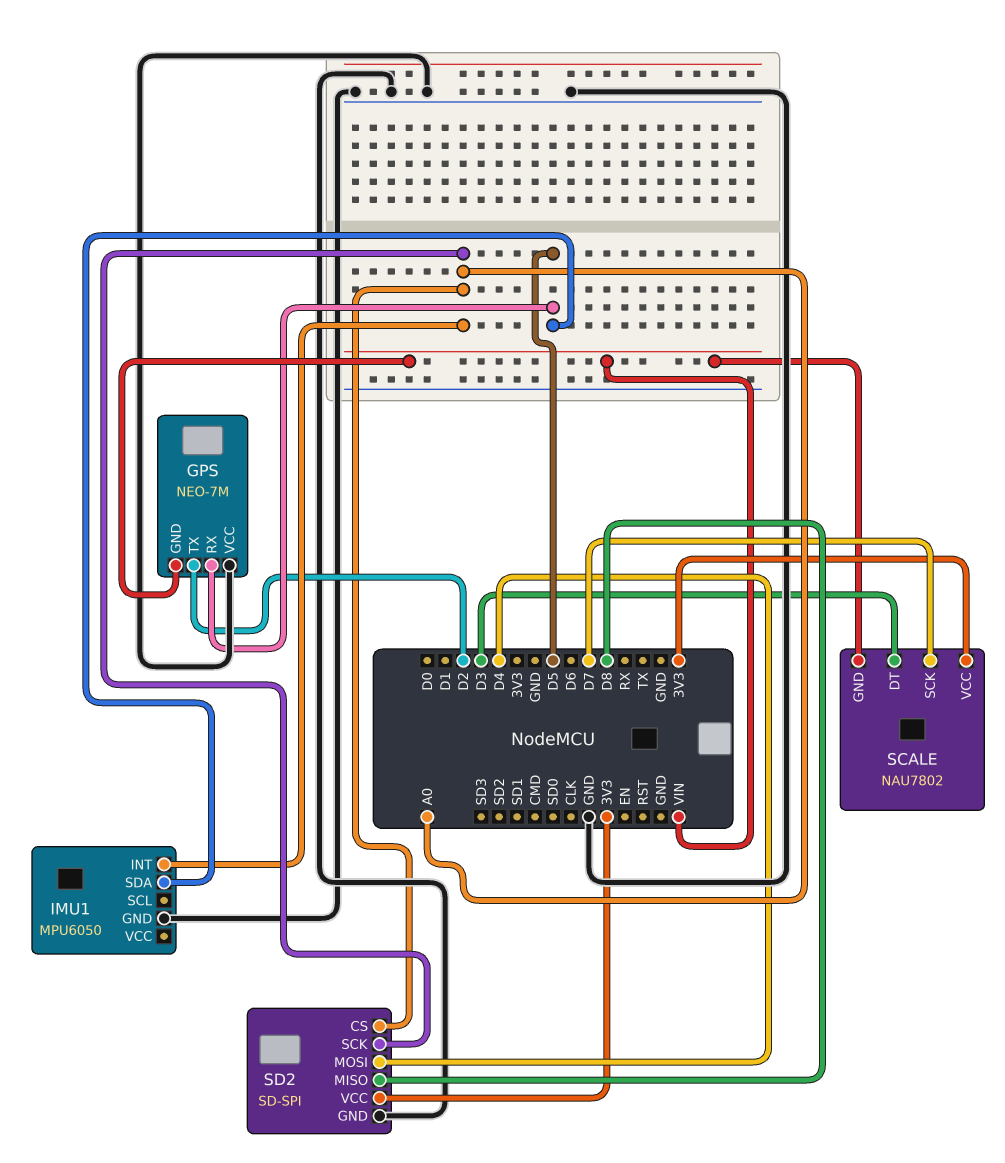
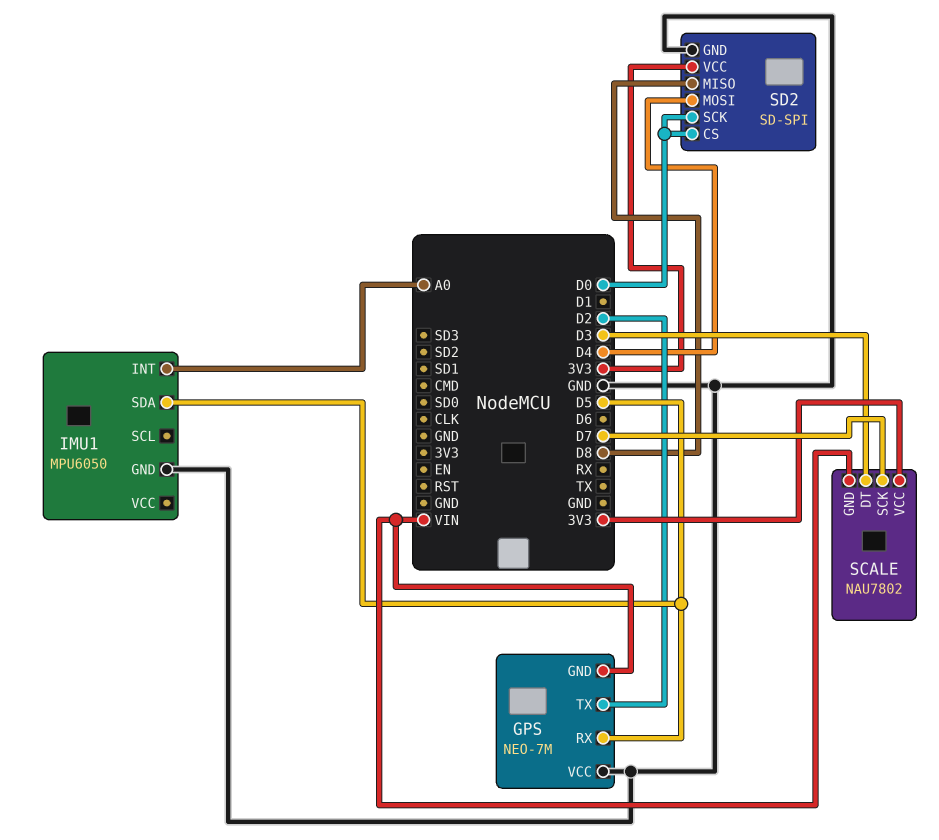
SD2 pin CS: A0 -> D0
SD2 pin SCK: A0 -> D0

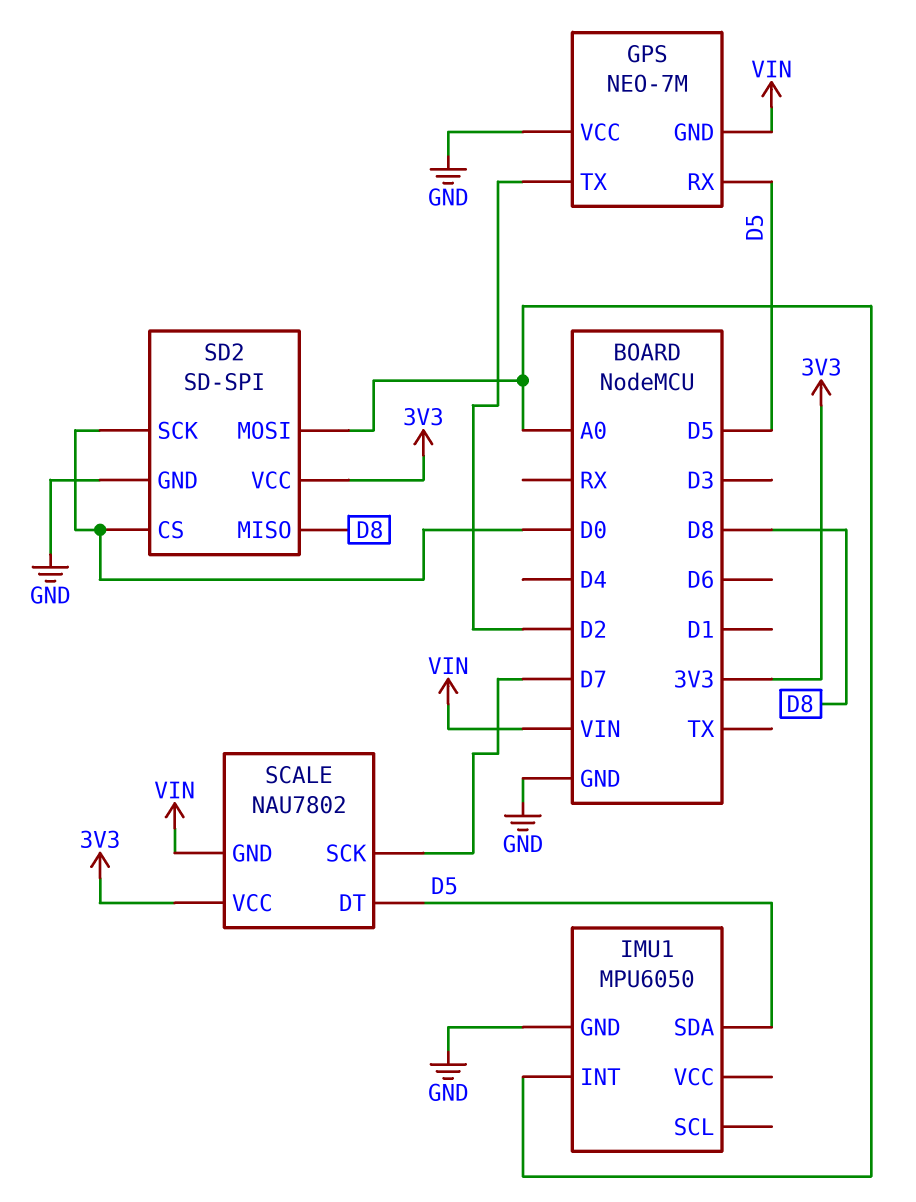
SCALE pin DT: D3 -> D5
SD2 pin MOSI: D4 -> A0

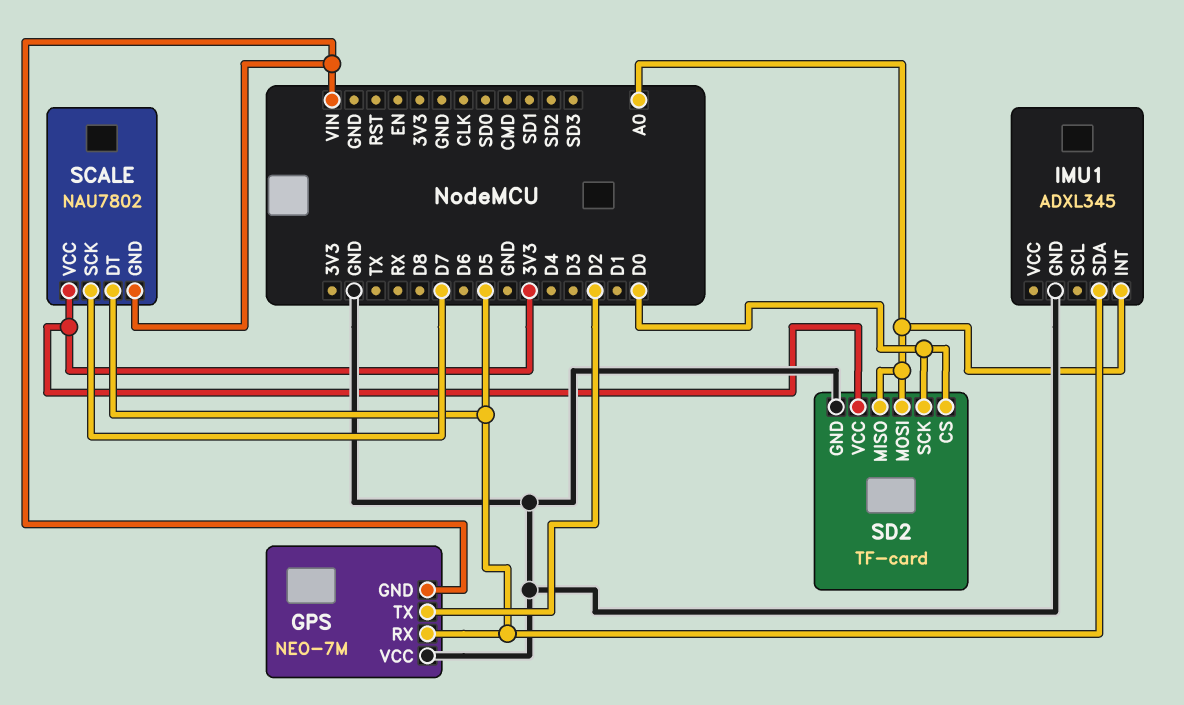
IMU1: MPU6050 -> ADXL345
SD2: SD-SPI -> TF-card
SD2 pin MISO: D8 -> A0

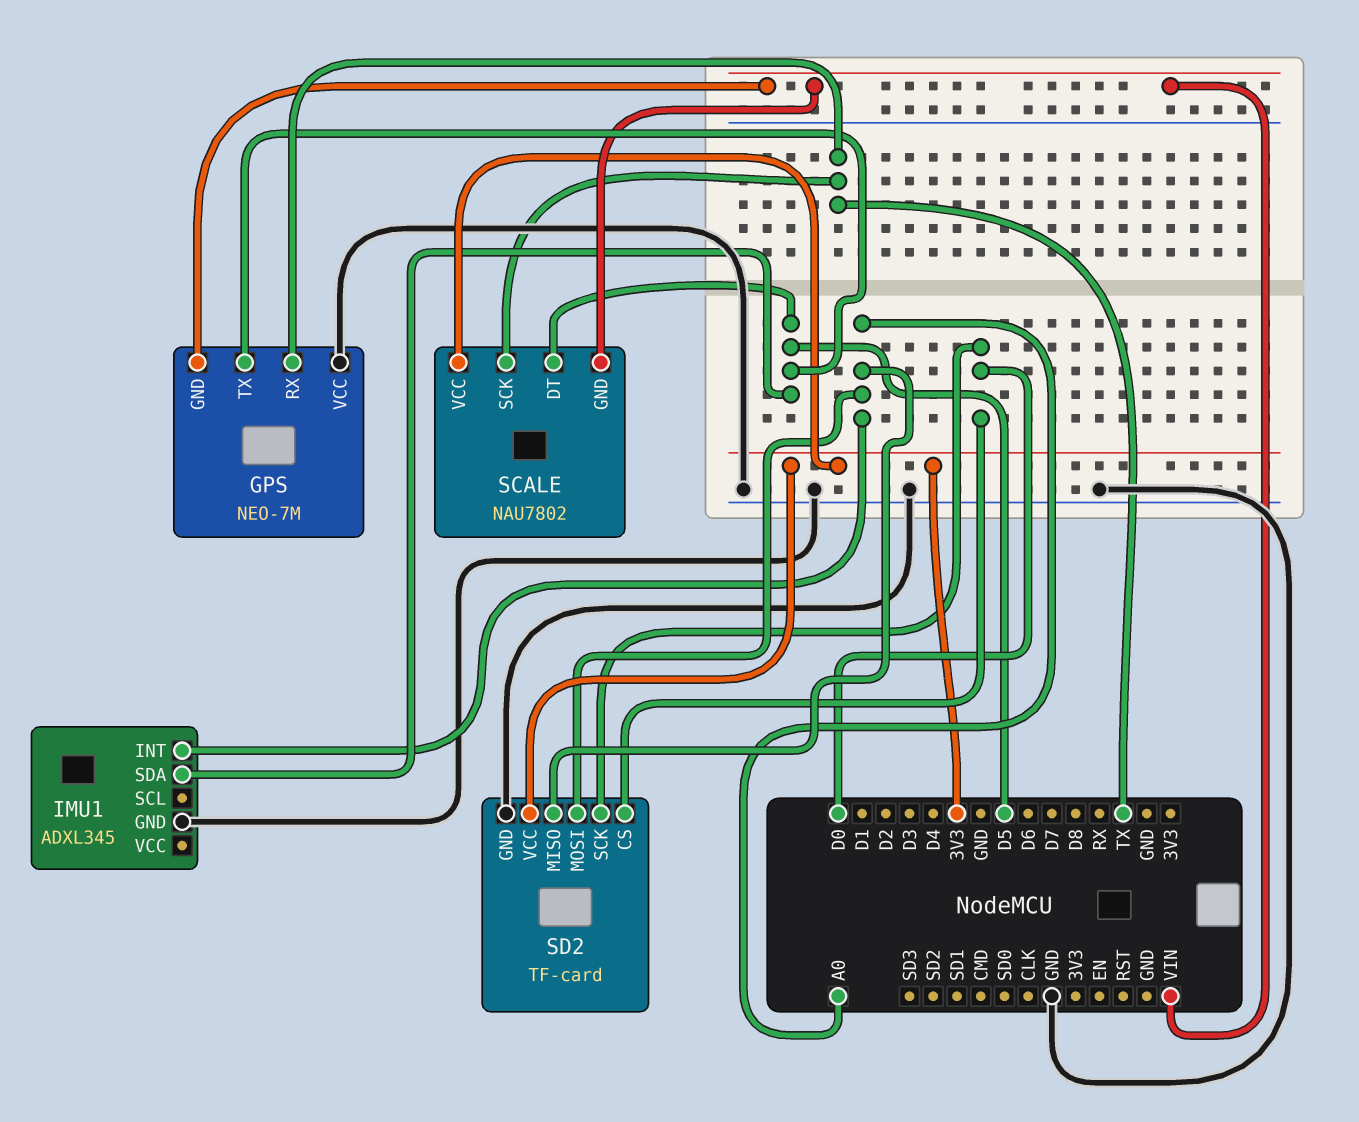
GPS pin RX: D5 -> TX
GPS pin TX: D2 -> D5
SCALE pin SCK: D7 -> TX

